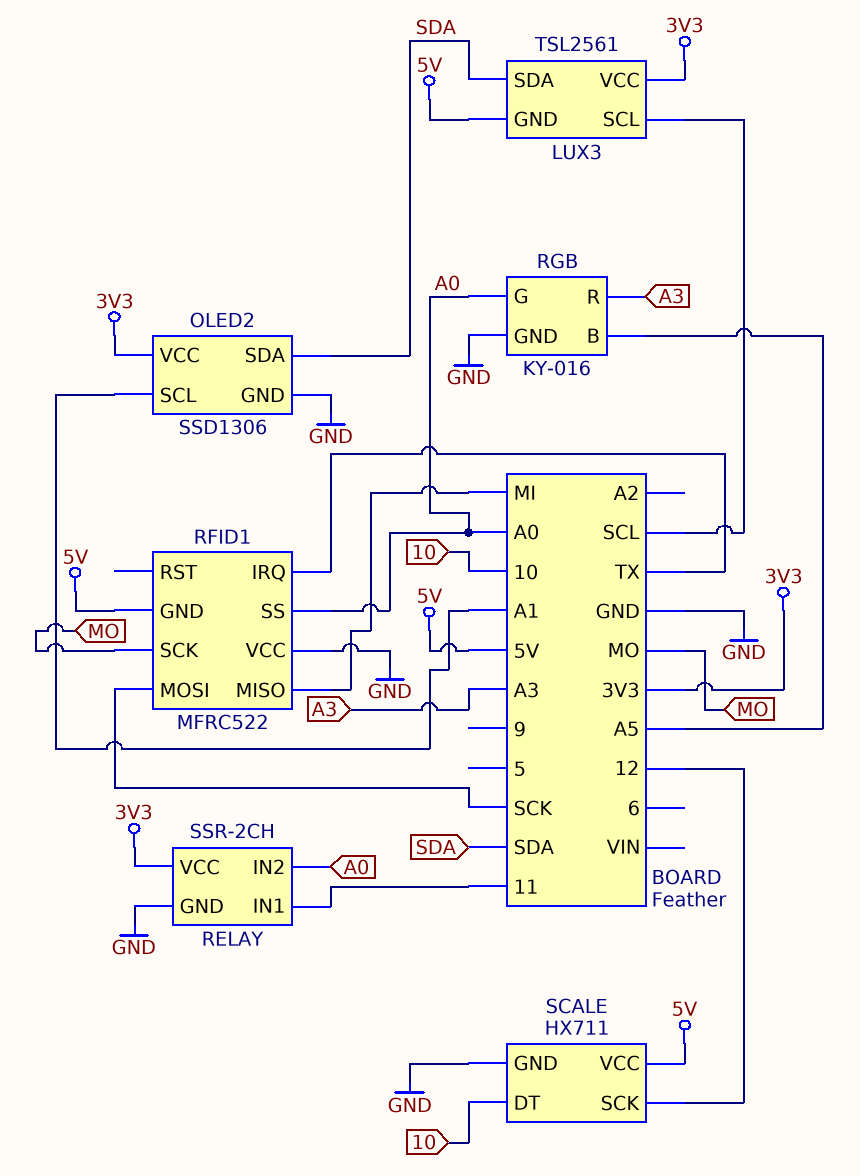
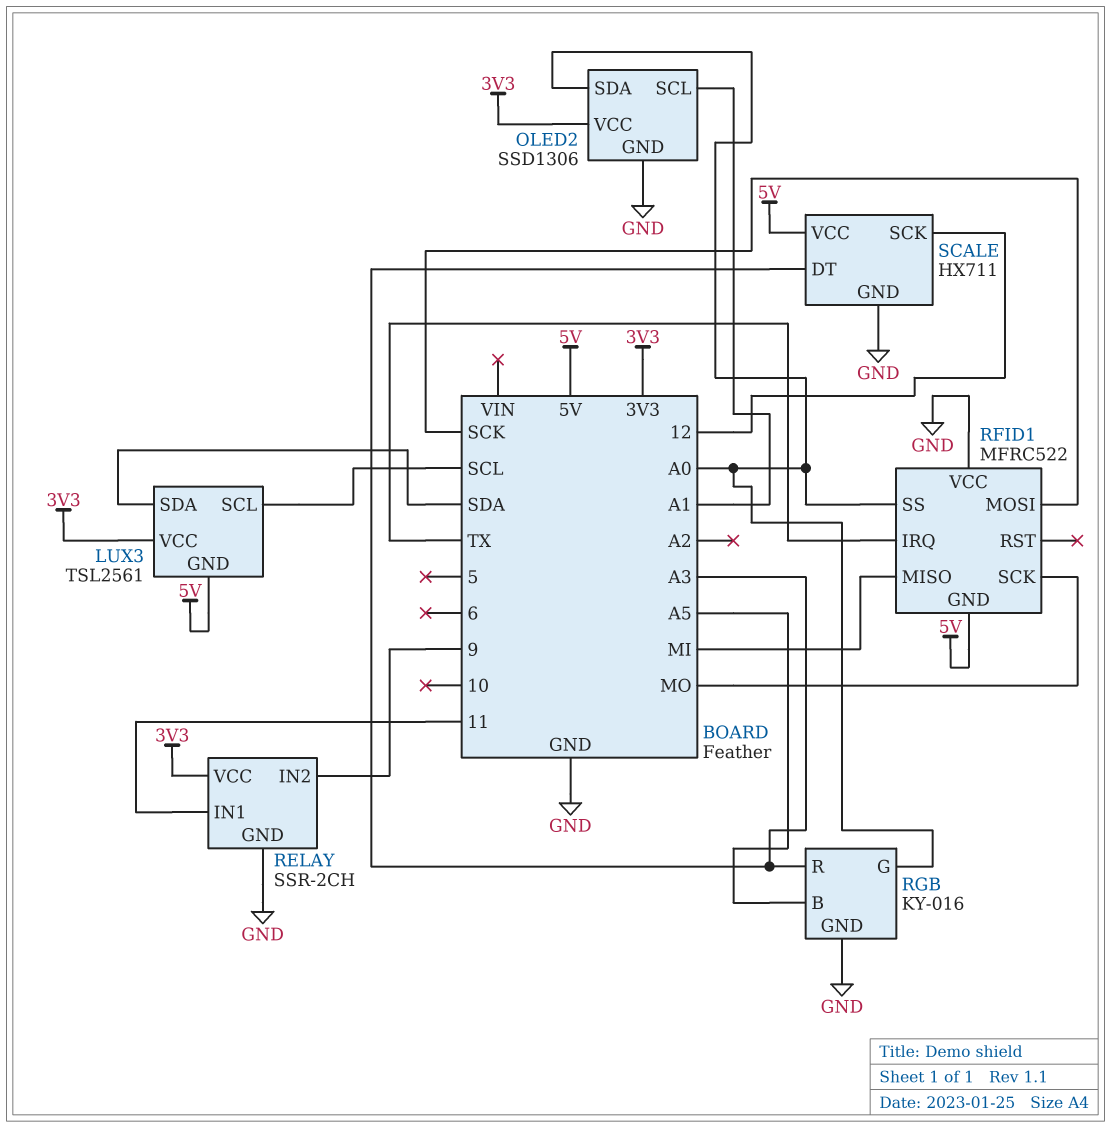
OLED2 pin SDA: SDA -> A0
RELAY pin IN2: A0 -> 9
SCALE pin DT: 10 -> A3

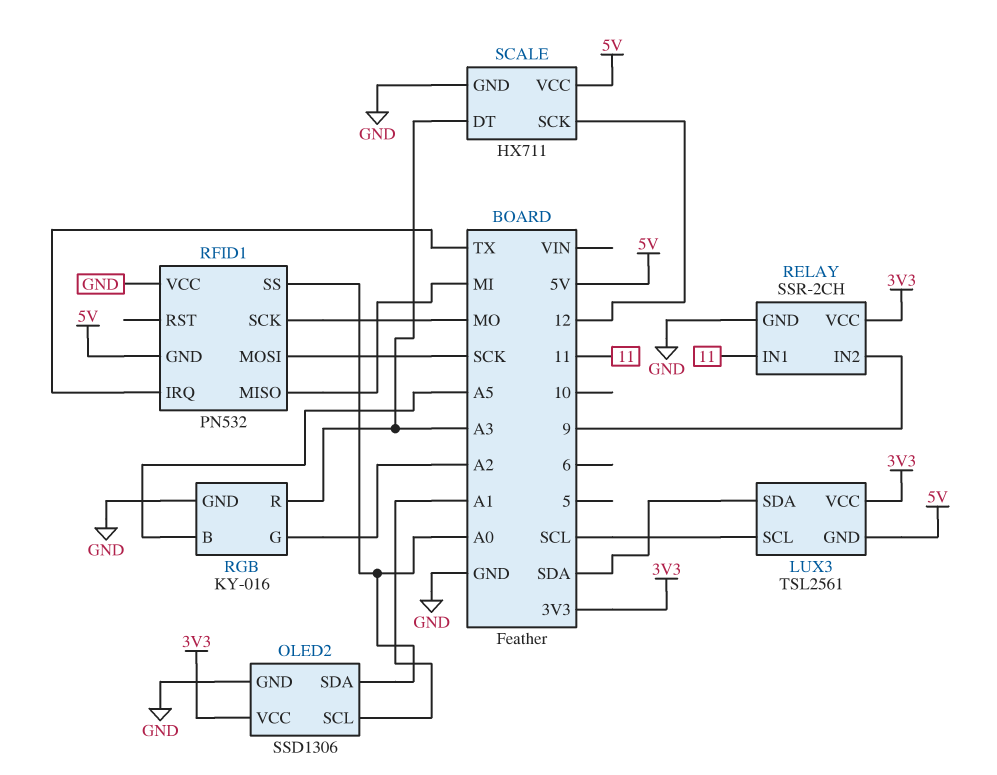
RFID1: MFRC522 -> PN532
RGB pin G: A0 -> A2

